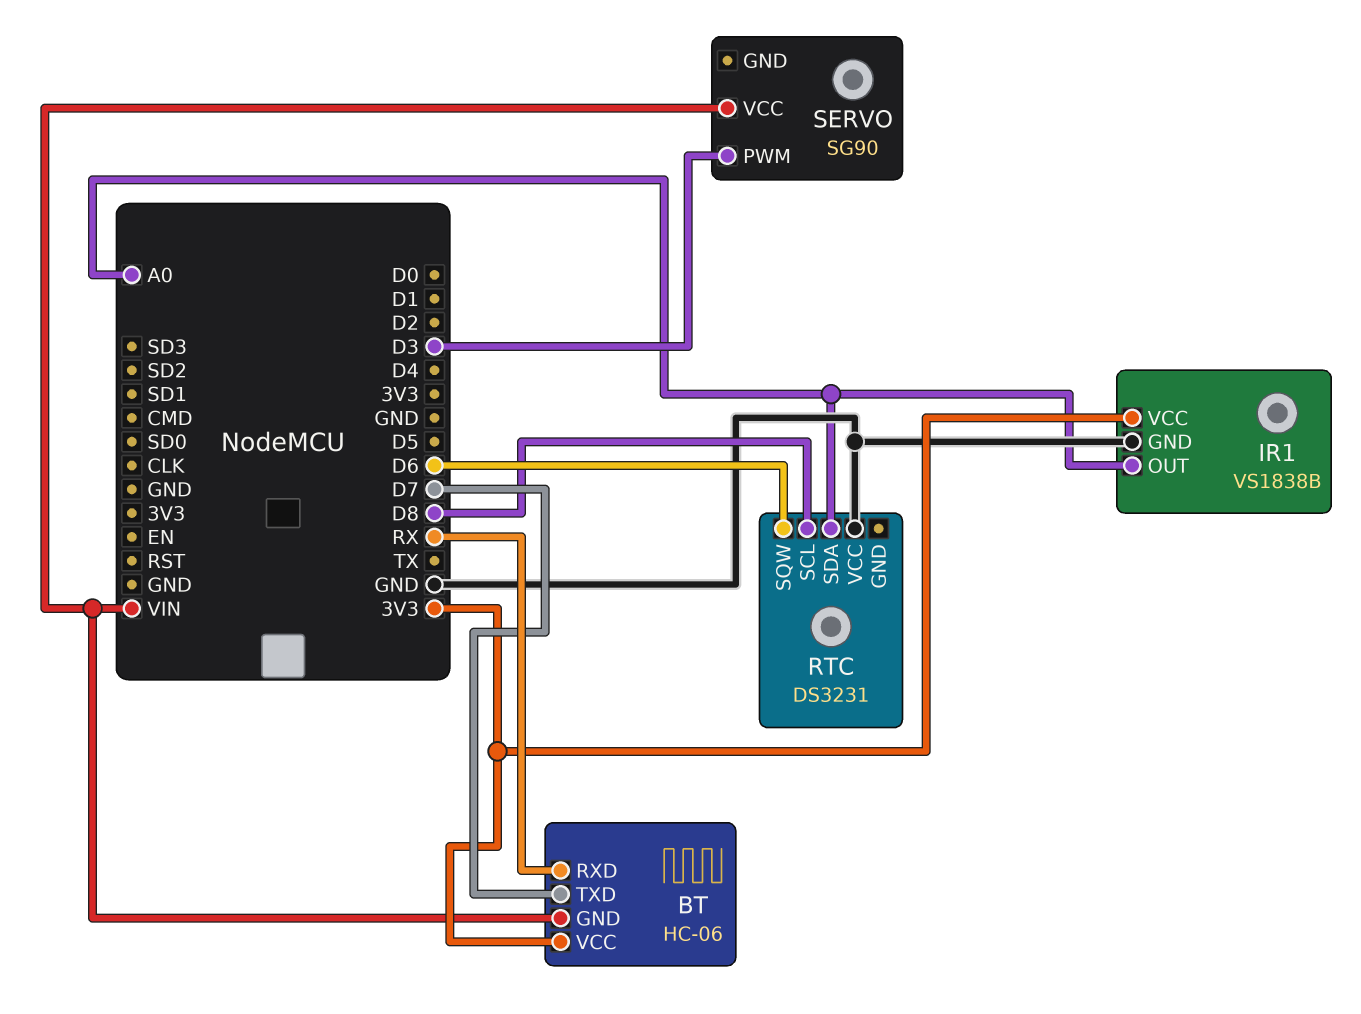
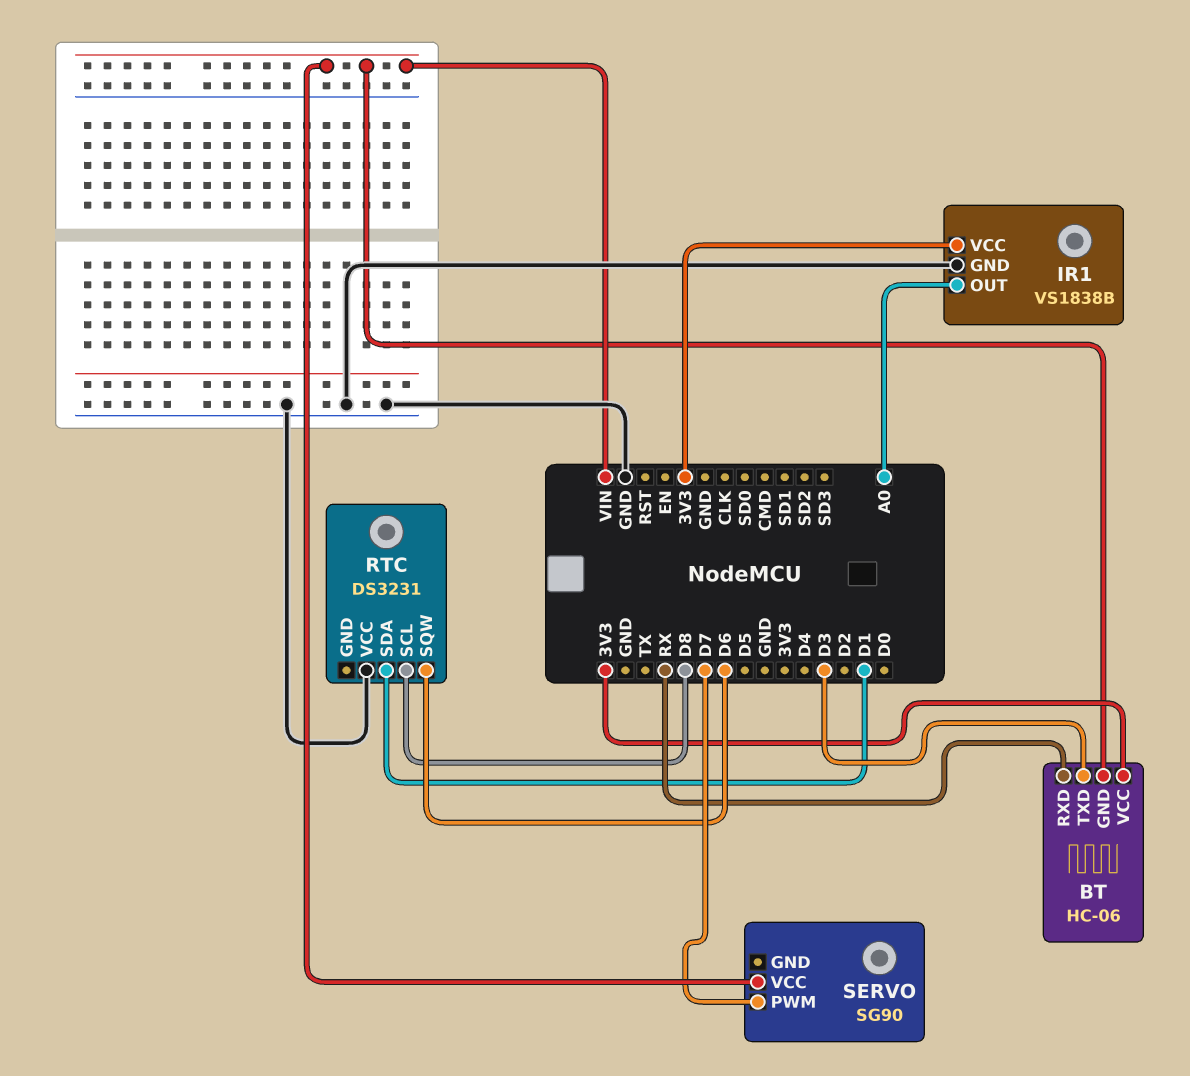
BT pin TXD: D7 -> D3
RTC pin SDA: A0 -> D1
SERVO pin PWM: D3 -> D7

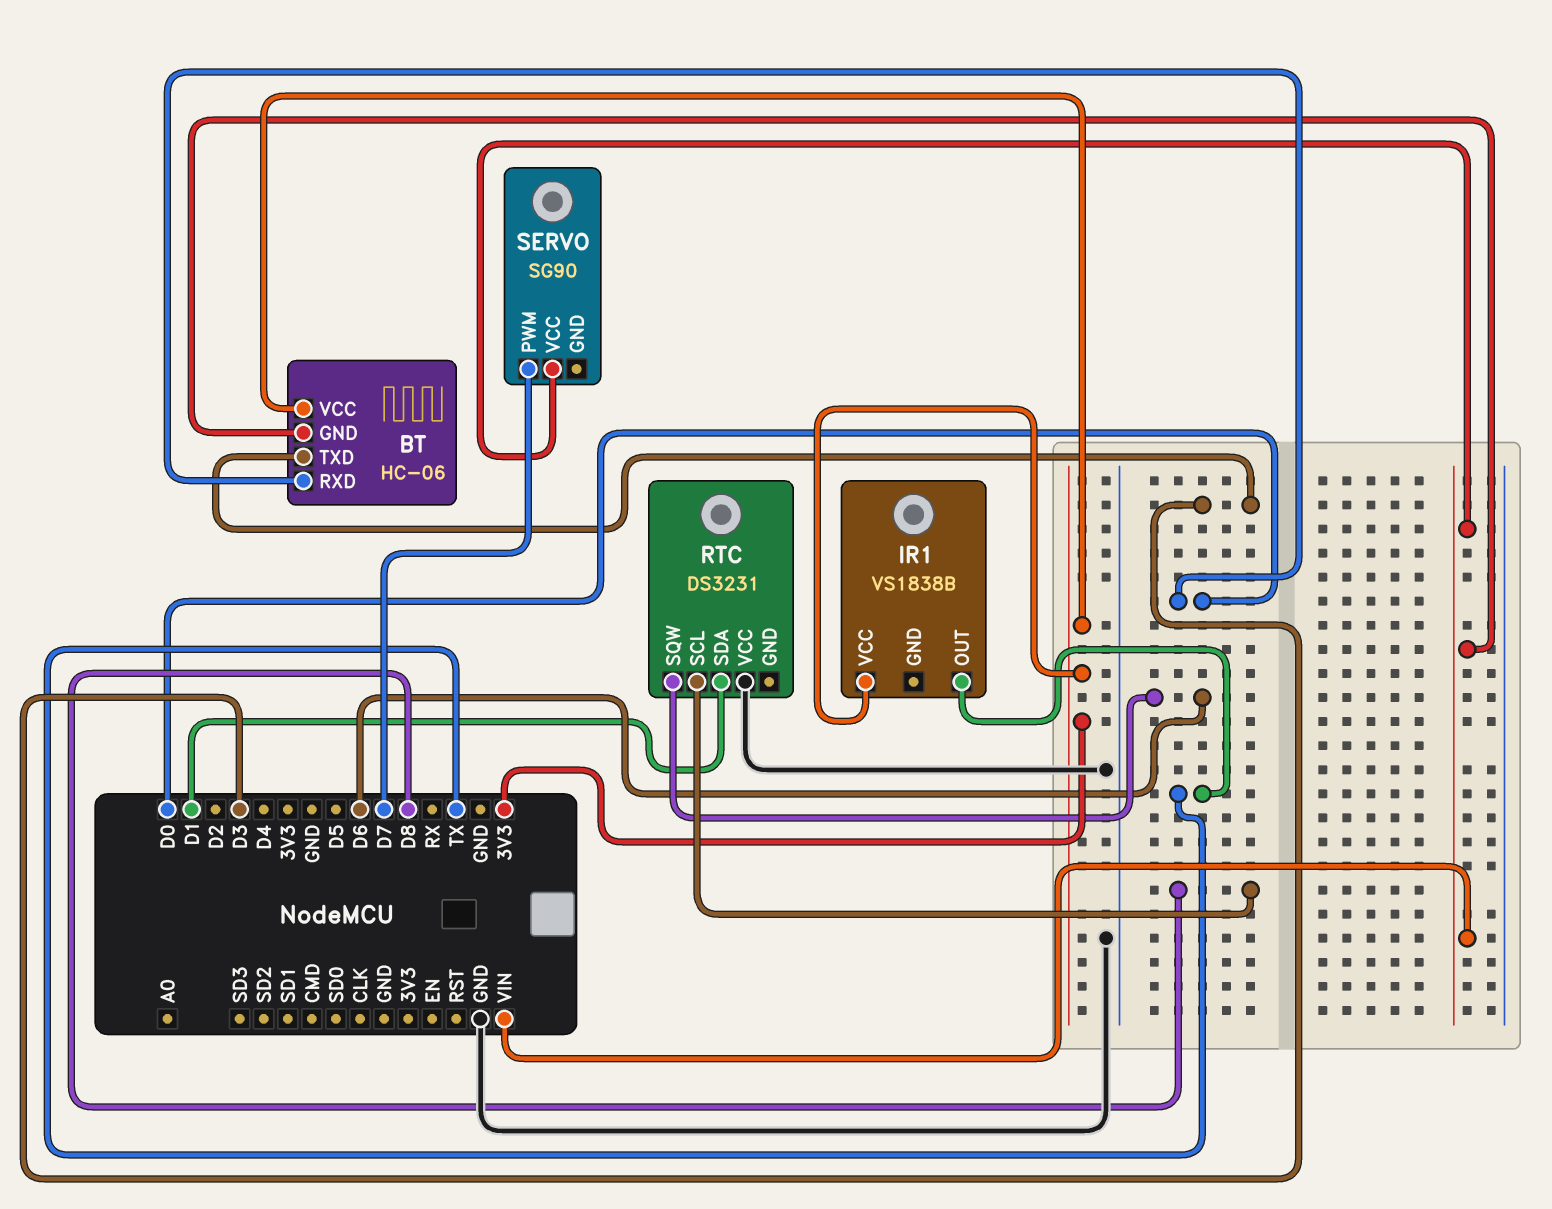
BT pin RXD: RX -> D0
IR1 pin GND: GND -> none
IR1 pin OUT: A0 -> TX

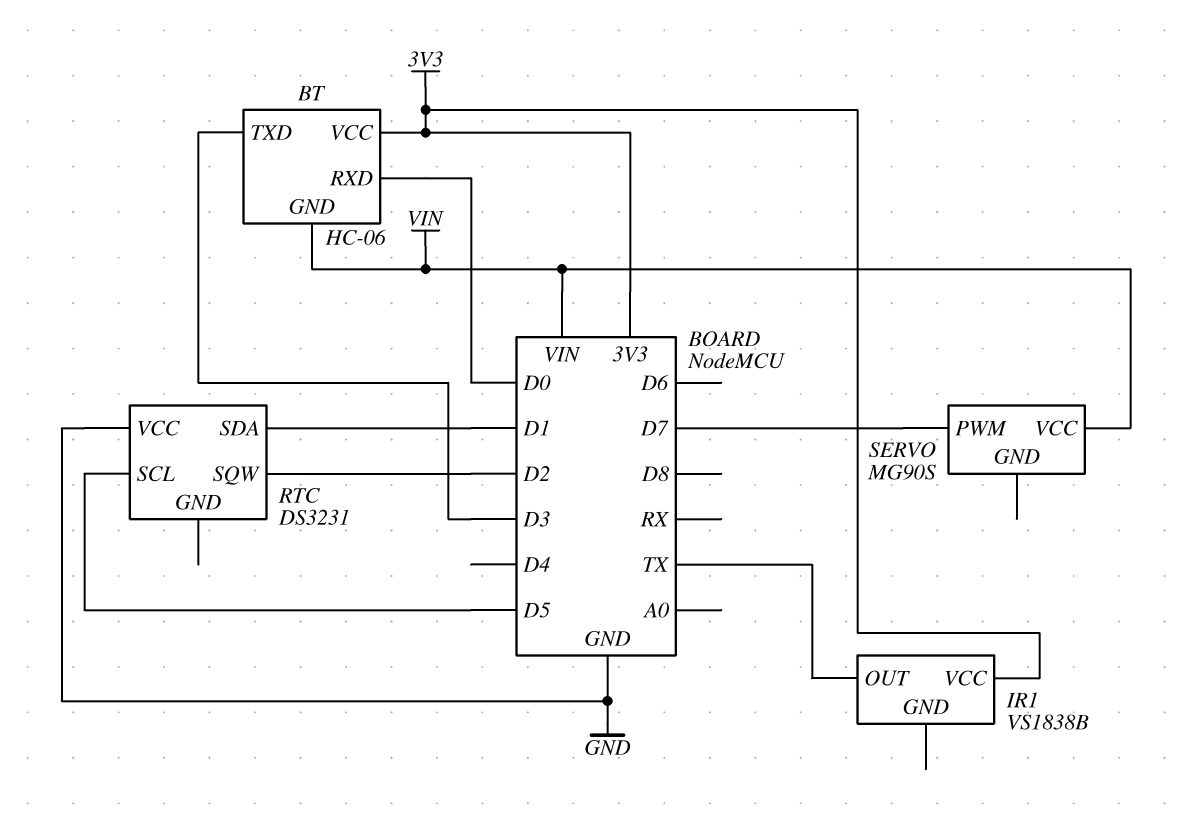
RTC pin SCL: D8 -> D5
RTC pin SQW: D6 -> D2
SERVO: SG90 -> MG90S

